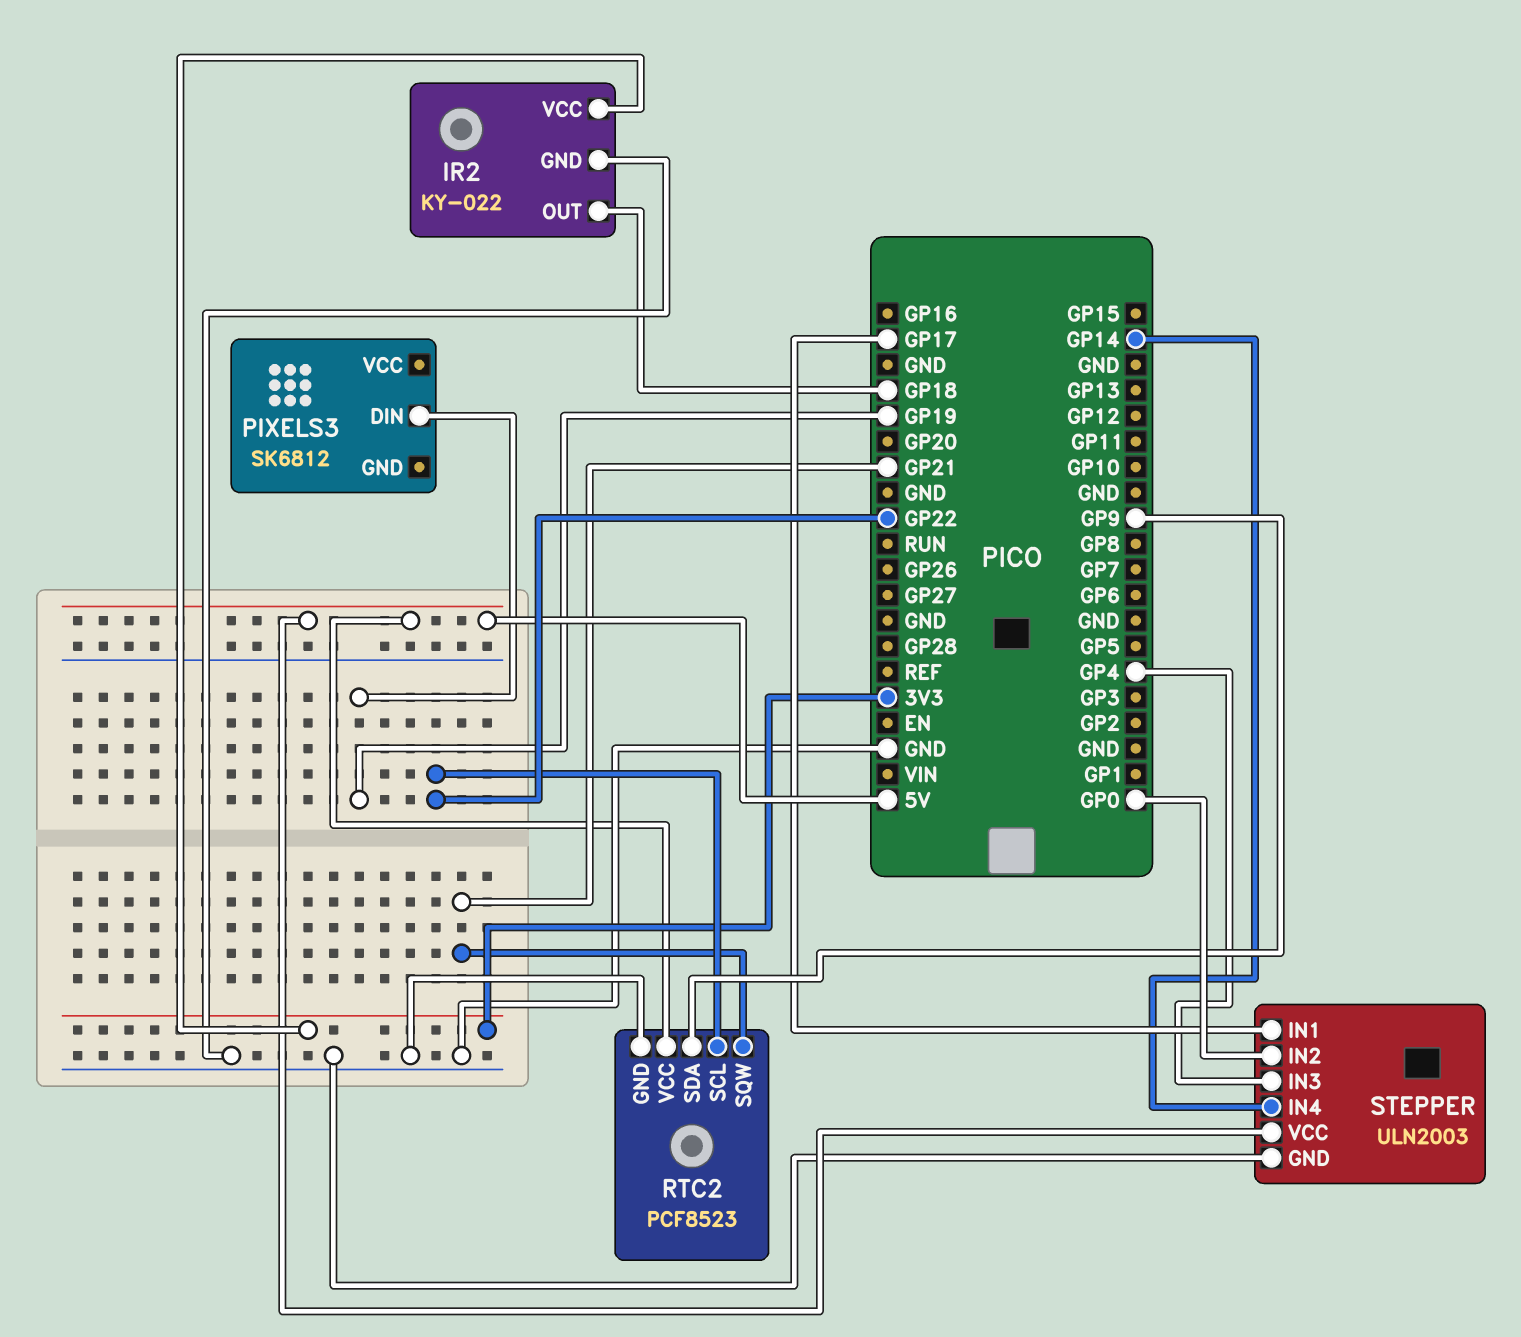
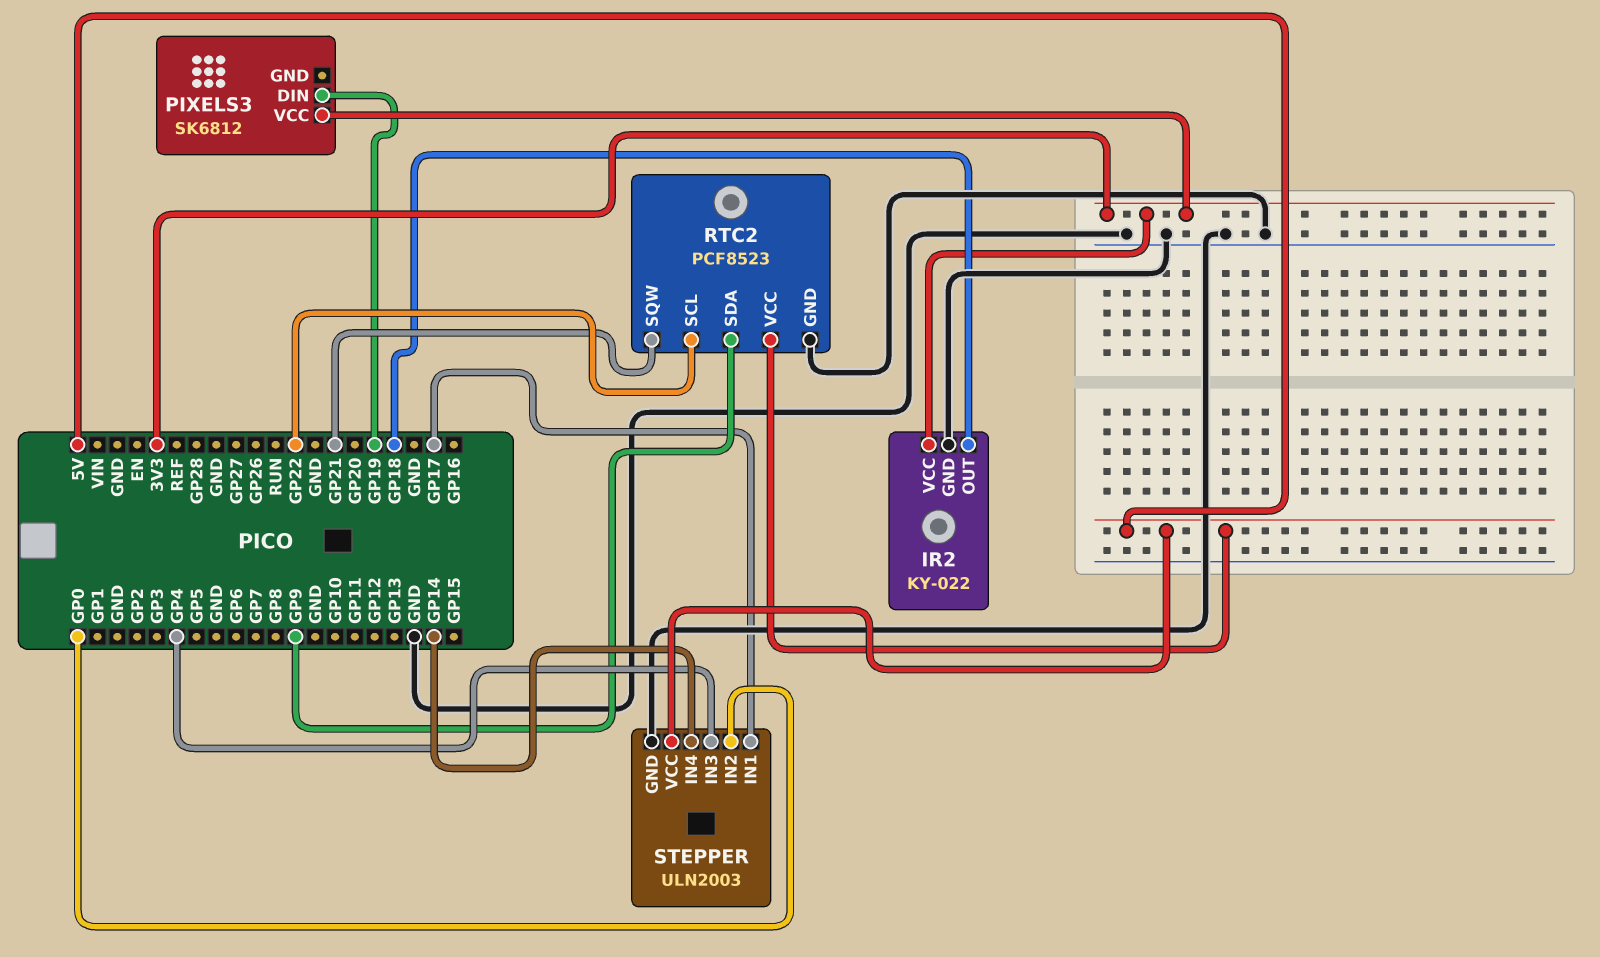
PIXELS3 pin VCC: none -> 3V3

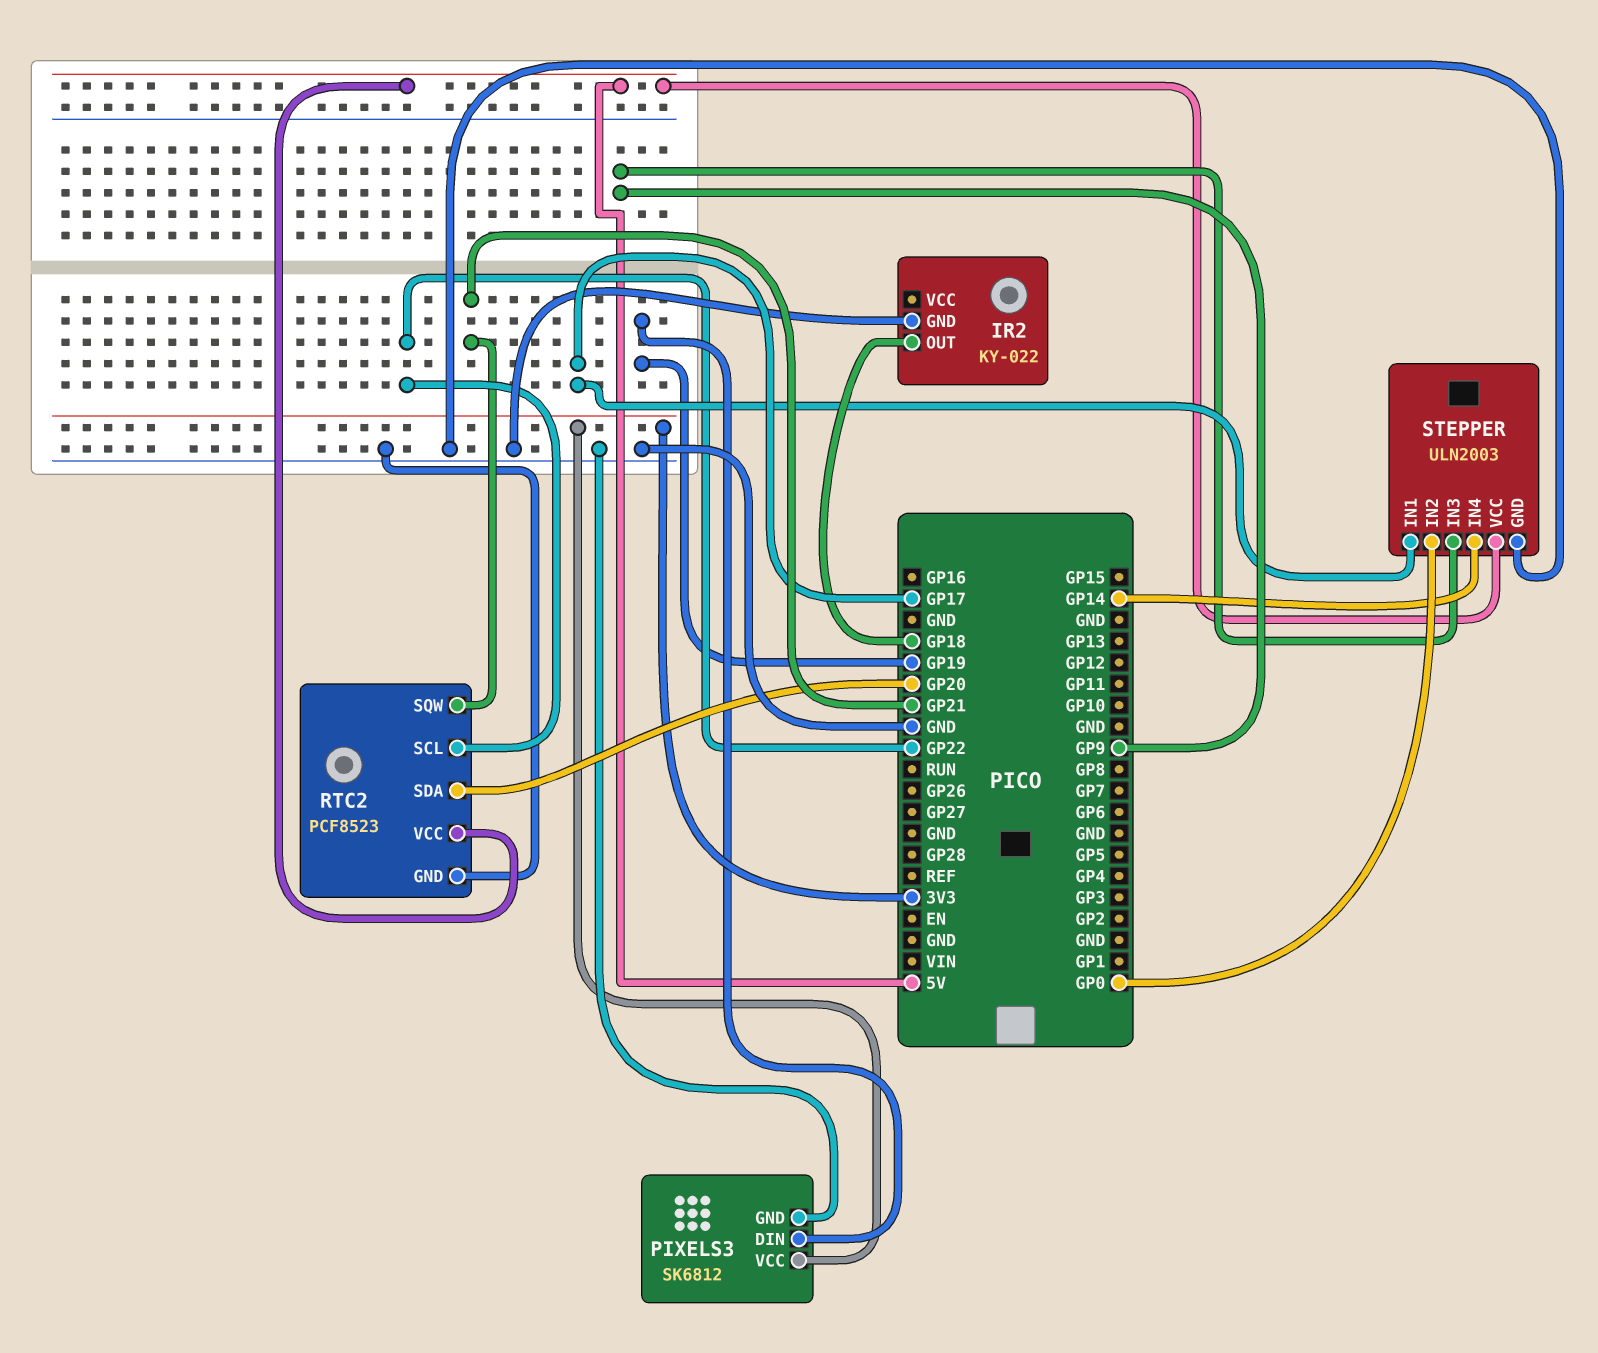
IR2 pin VCC: 3V3 -> none
PIXELS3 pin GND: none -> GND
RTC2 pin SDA: GP9 -> GP20
STEPPER pin IN3: GP4 -> GP9

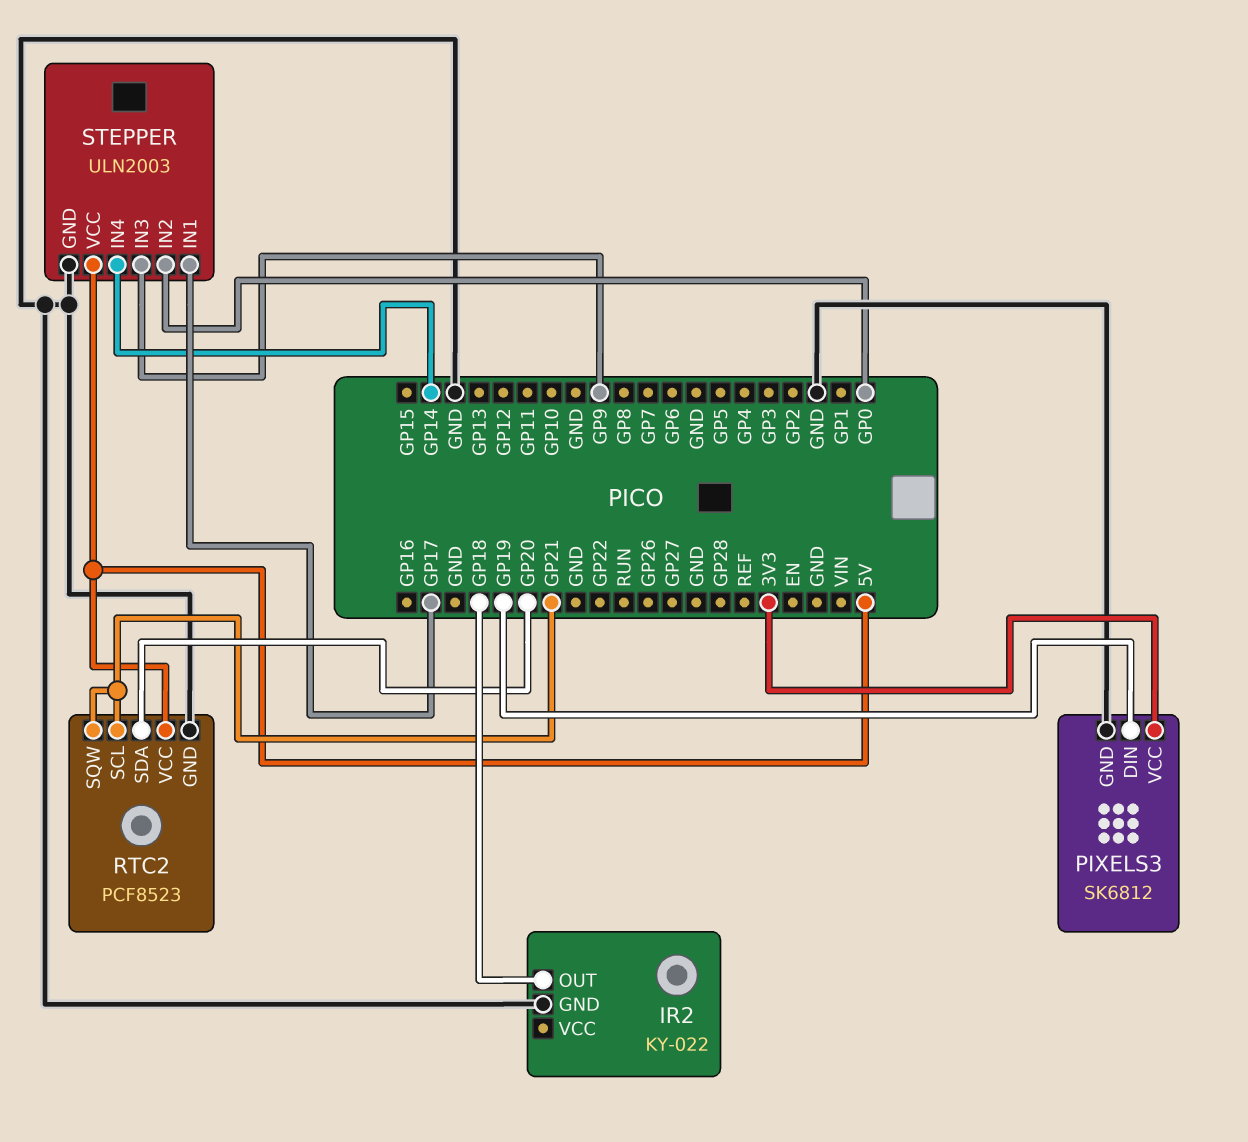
RTC2 pin SCL: GP22 -> GP21

